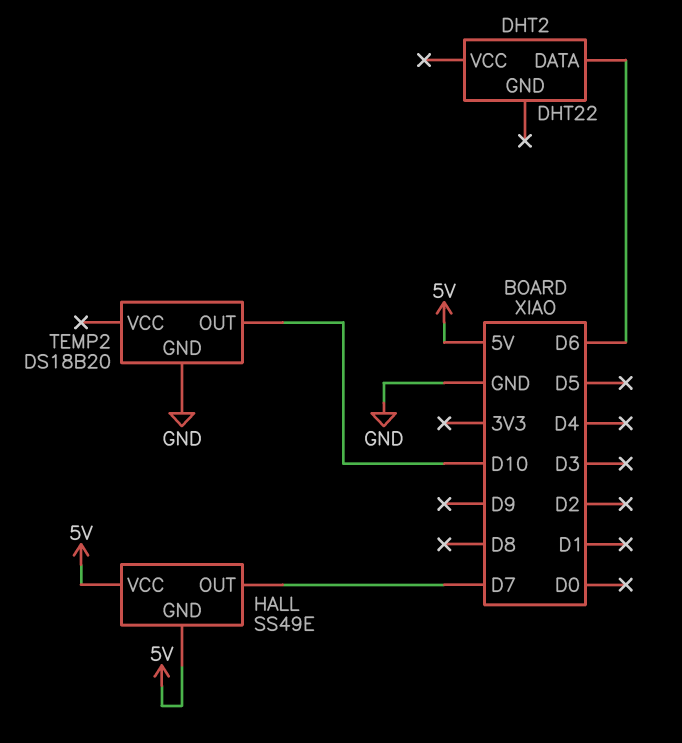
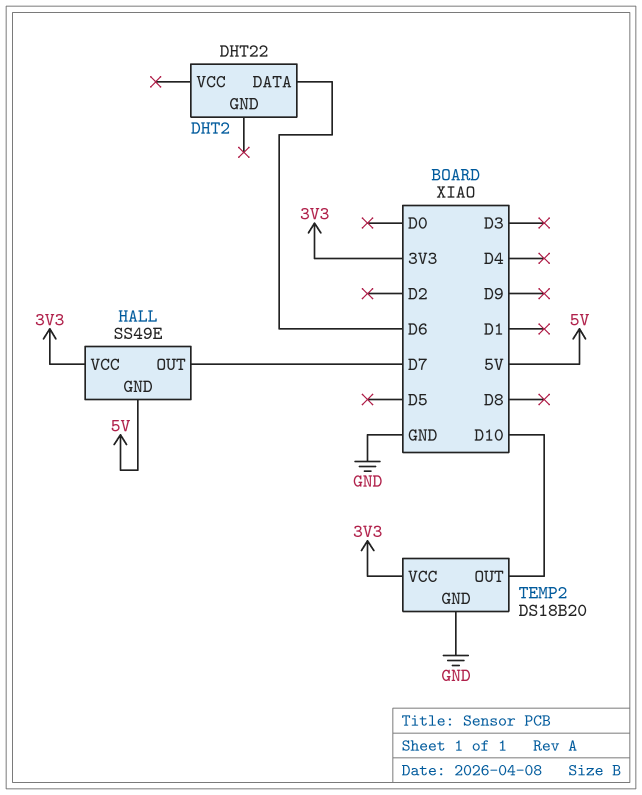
HALL pin VCC: 5V -> 3V3
TEMP2 pin VCC: none -> 3V3

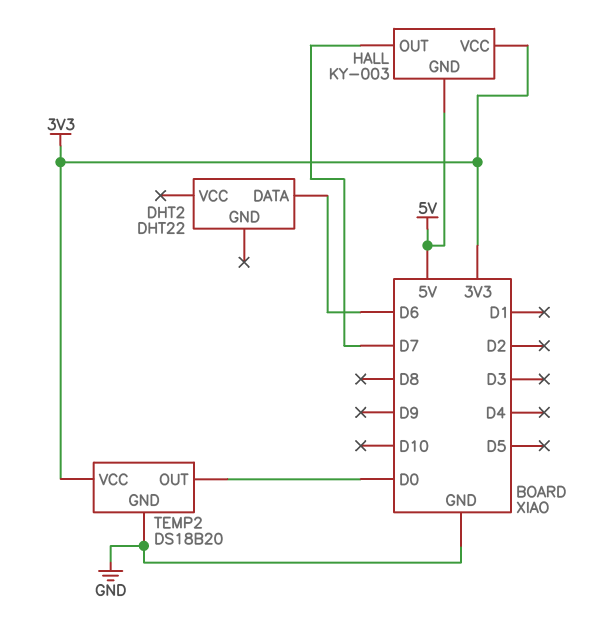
HALL: SS49E -> KY-003
TEMP2 pin OUT: D10 -> D0

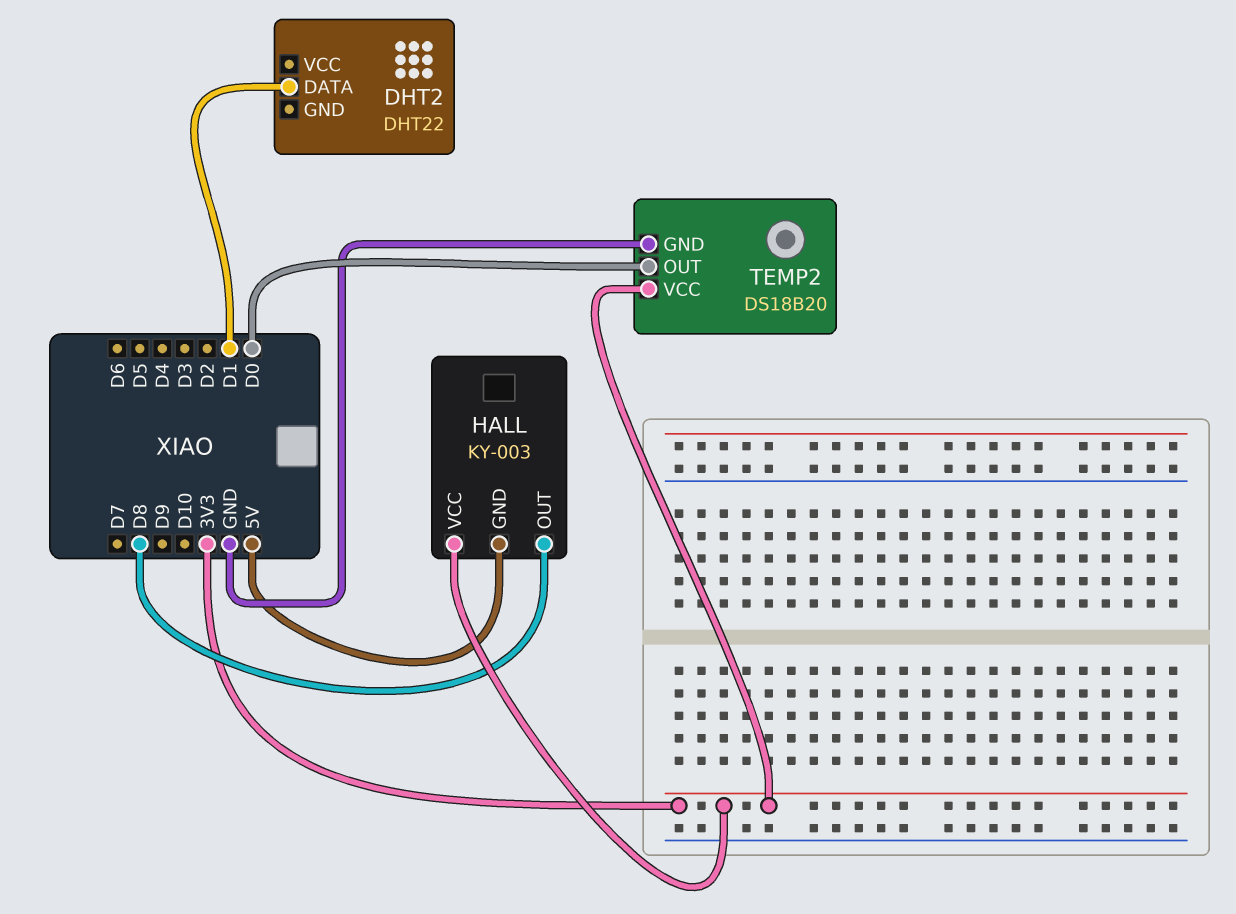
DHT2 pin DATA: D6 -> D1
HALL pin OUT: D7 -> D8

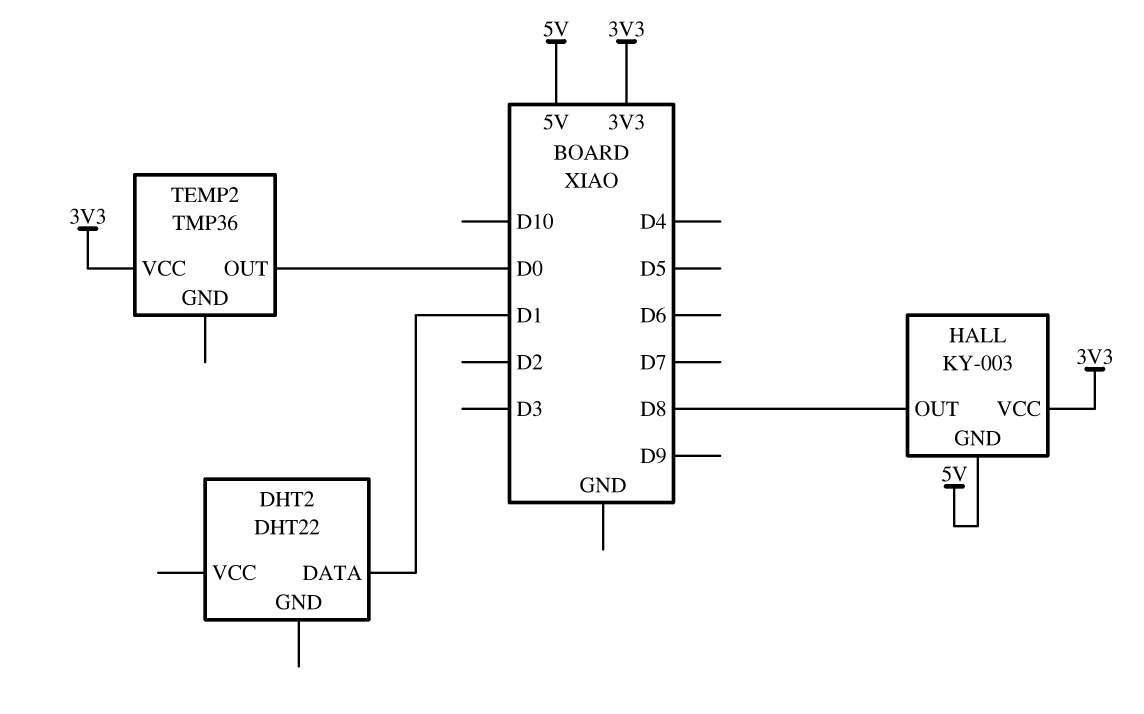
TEMP2: DS18B20 -> TMP36
TEMP2 pin GND: GND -> none

